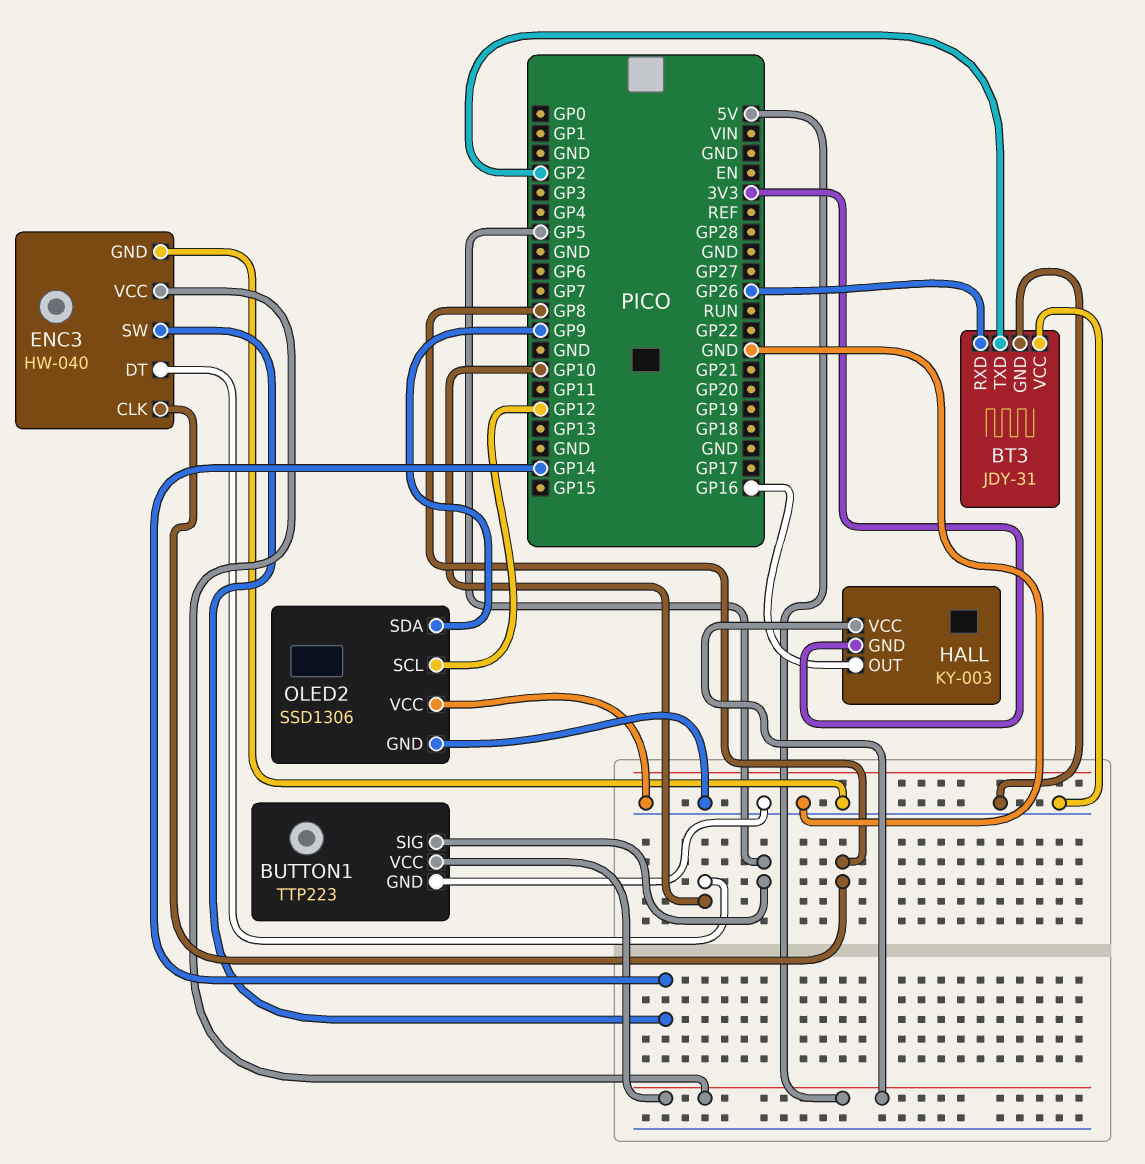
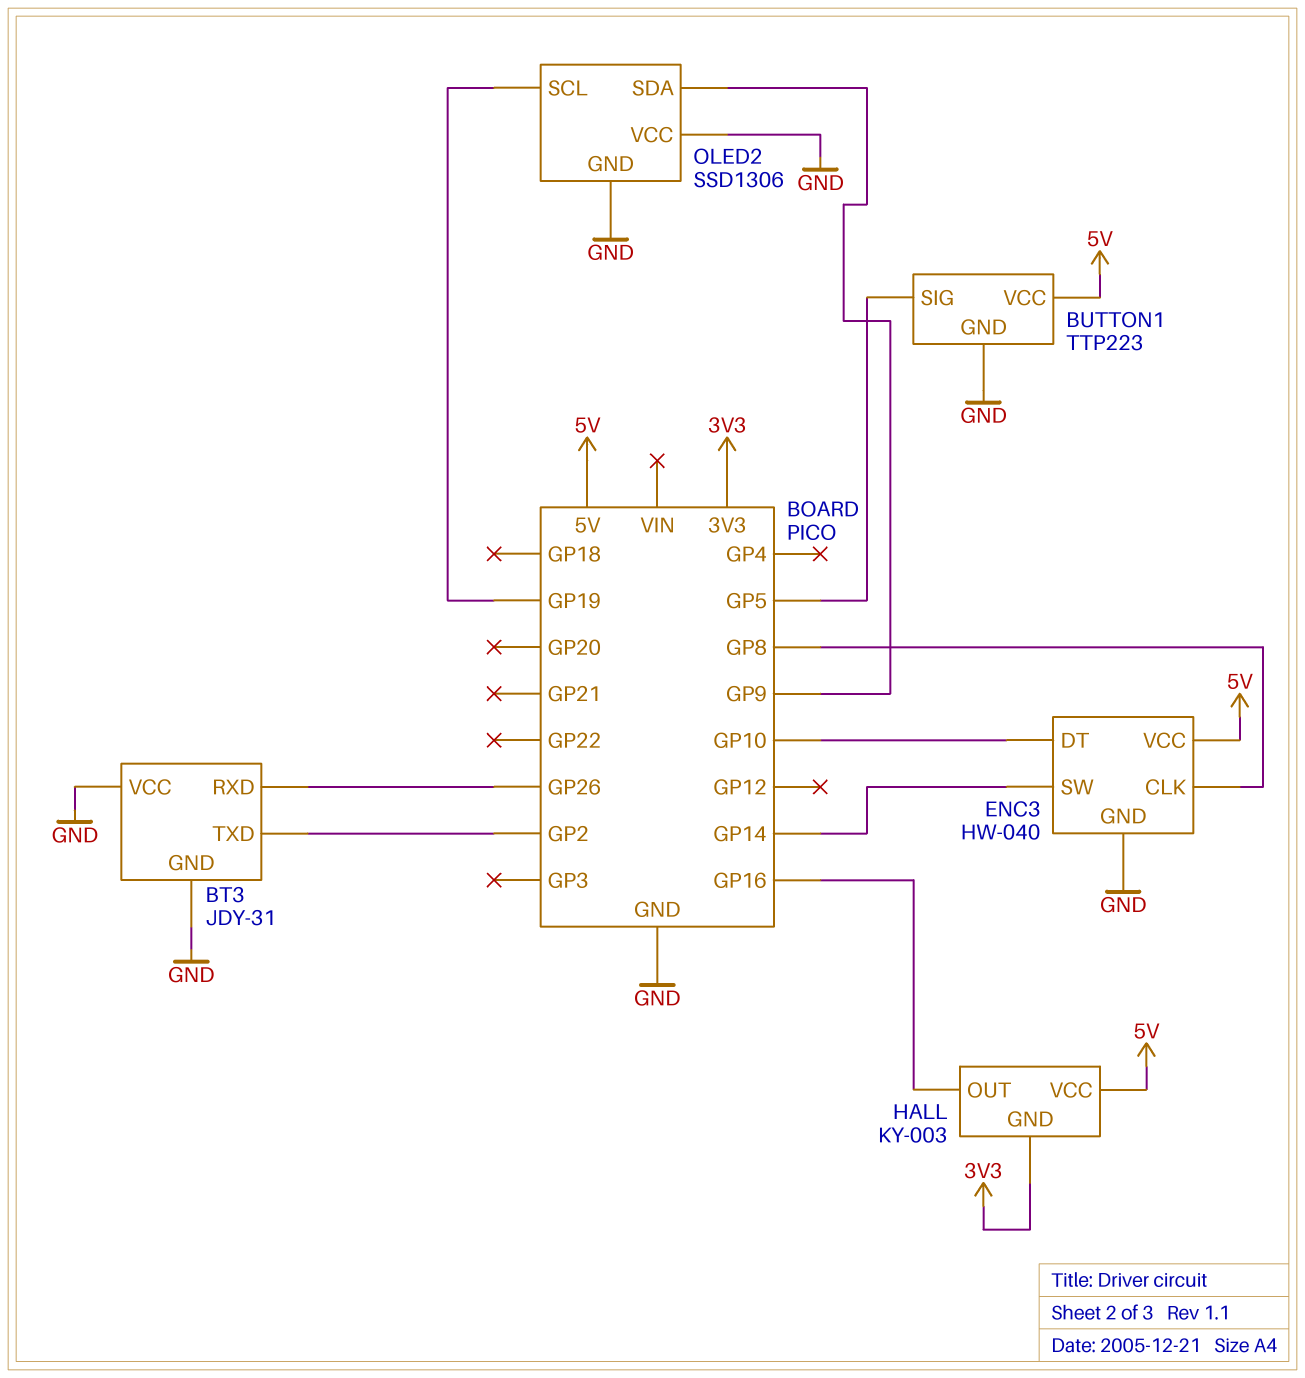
OLED2 pin SCL: GP12 -> GP19

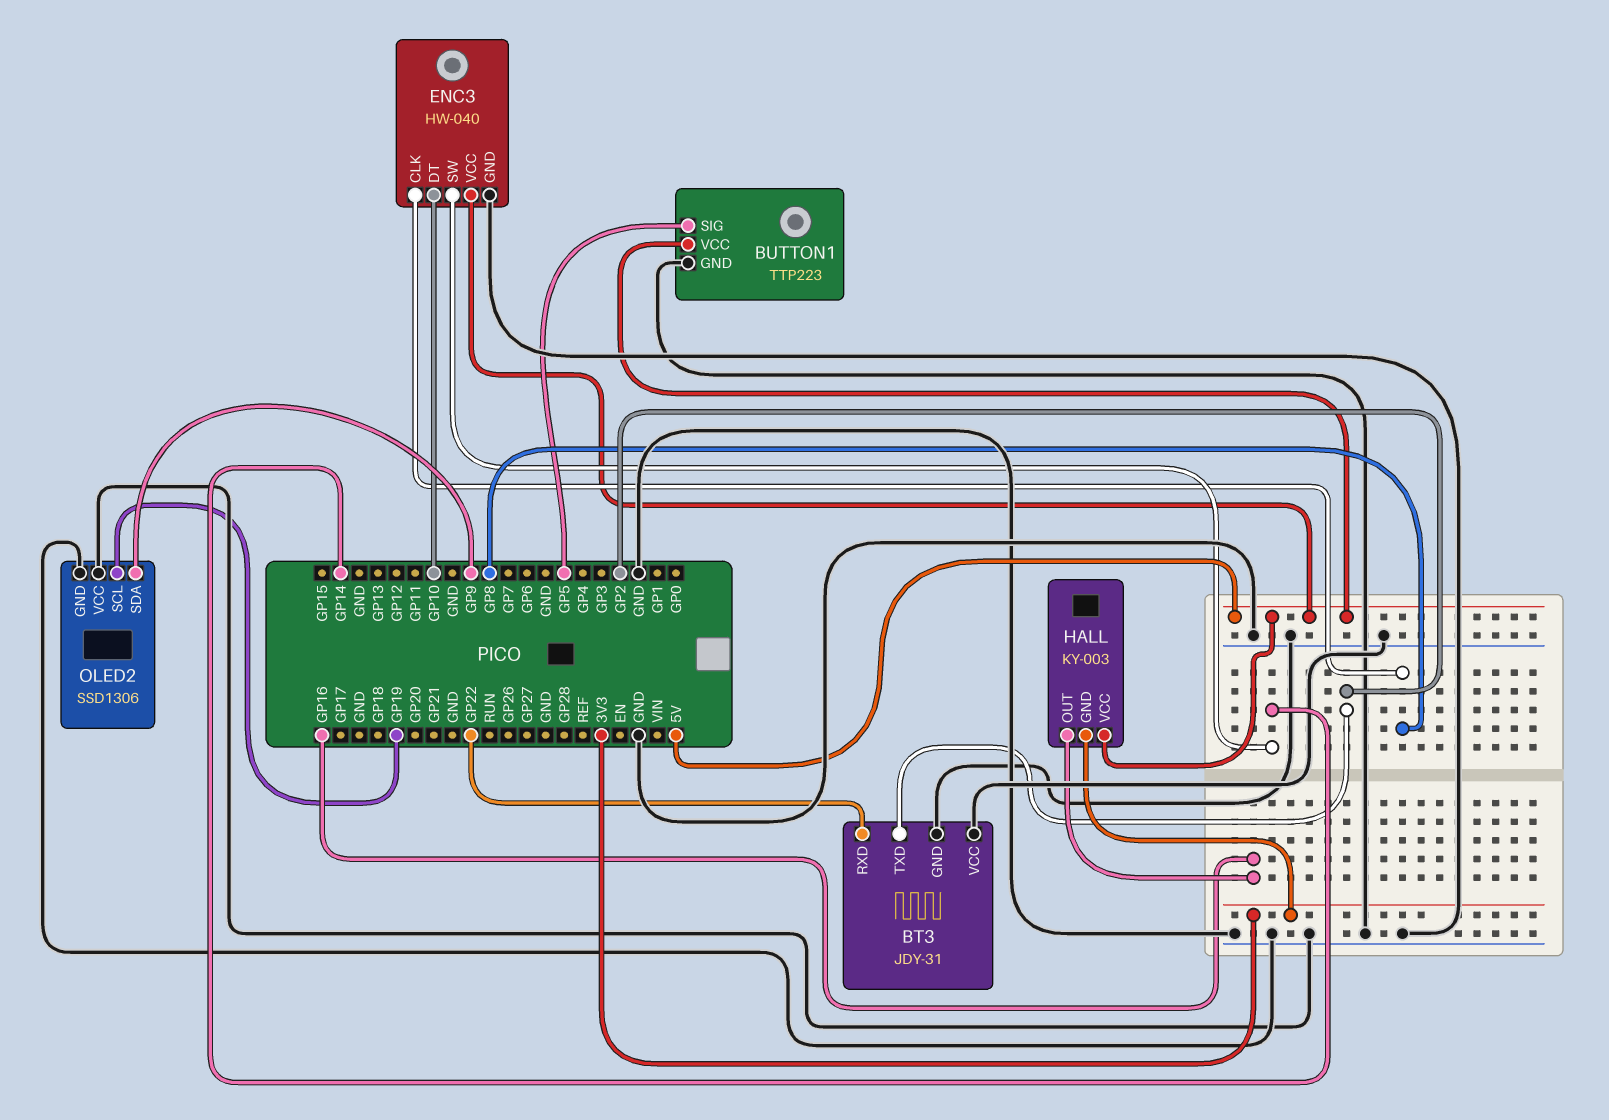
BT3 pin RXD: GP26 -> GP22

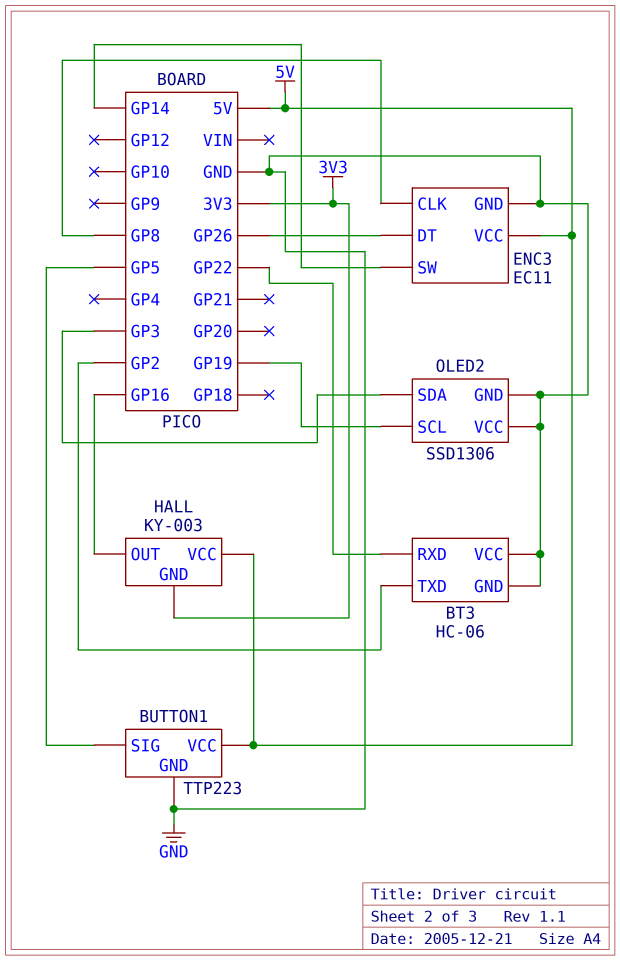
BT3: JDY-31 -> HC-06
ENC3: HW-040 -> EC11
ENC3 pin DT: GP10 -> GP26
OLED2 pin SDA: GP9 -> GP3

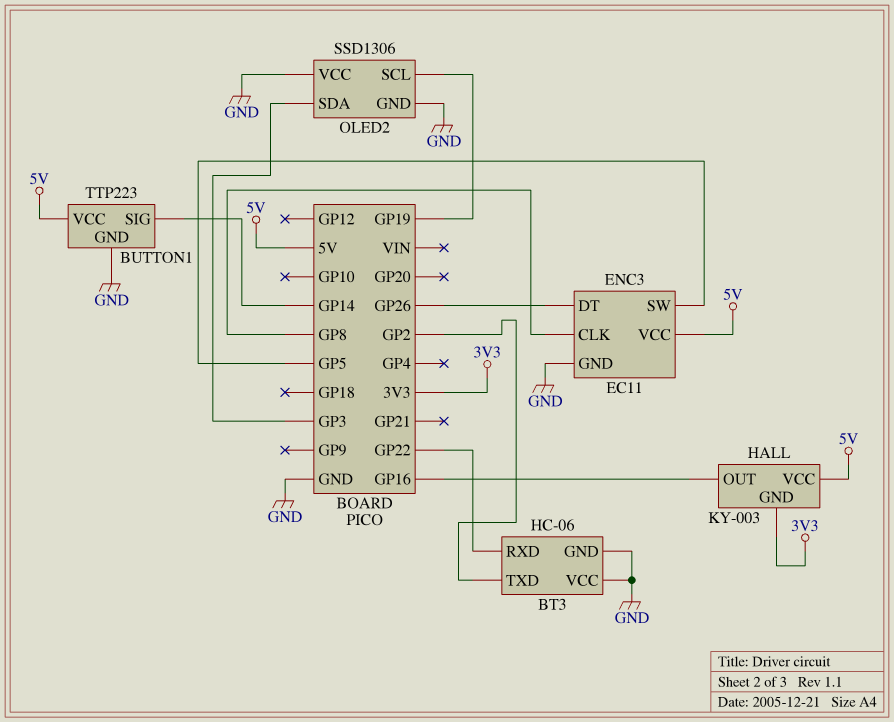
BUTTON1 pin SIG: GP5 -> GP14
ENC3 pin SW: GP14 -> GP5

